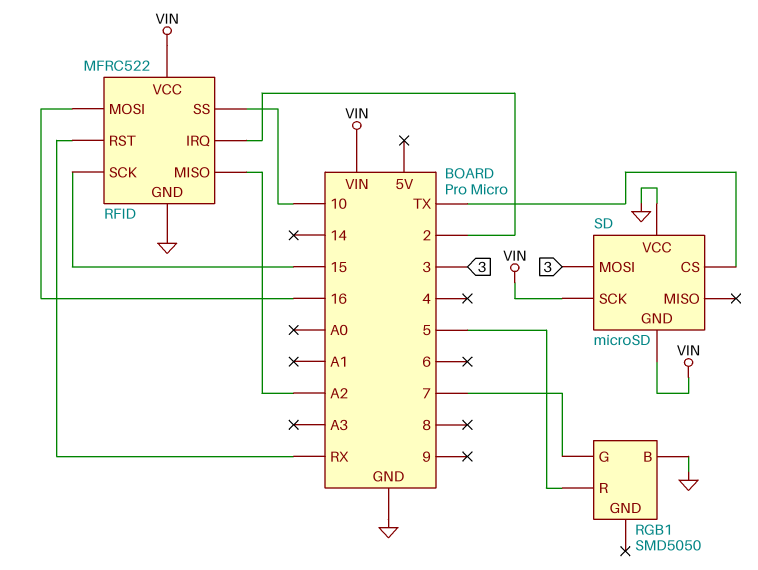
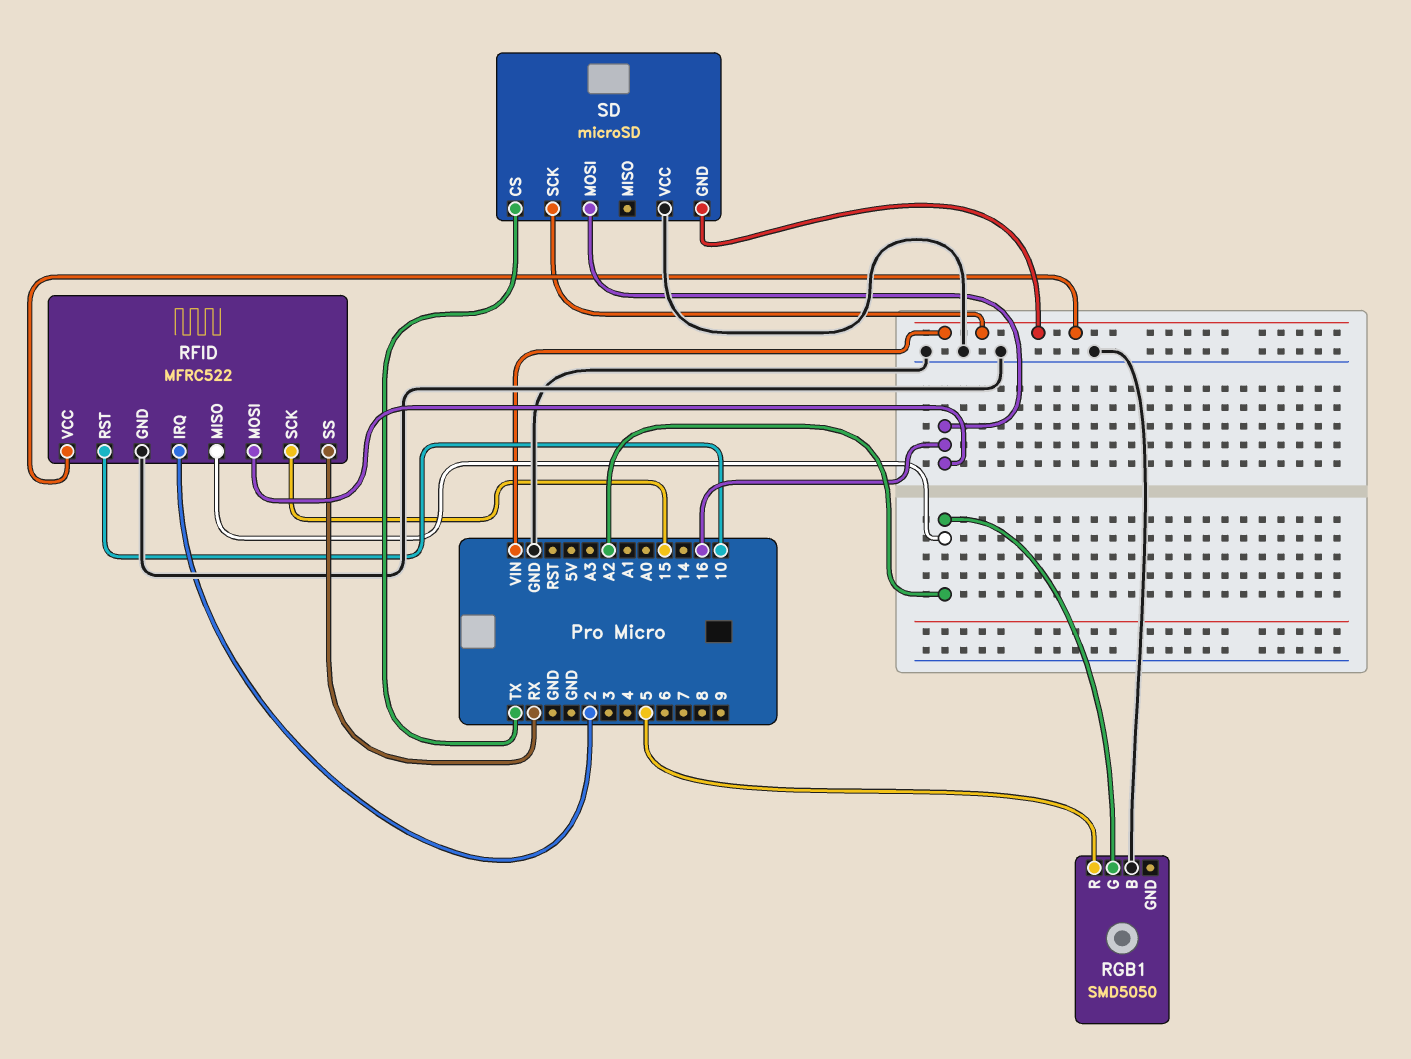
RFID pin RST: RX -> 10
RFID pin SS: 10 -> RX
RGB1 pin G: 7 -> A2
SD pin MOSI: 3 -> 16

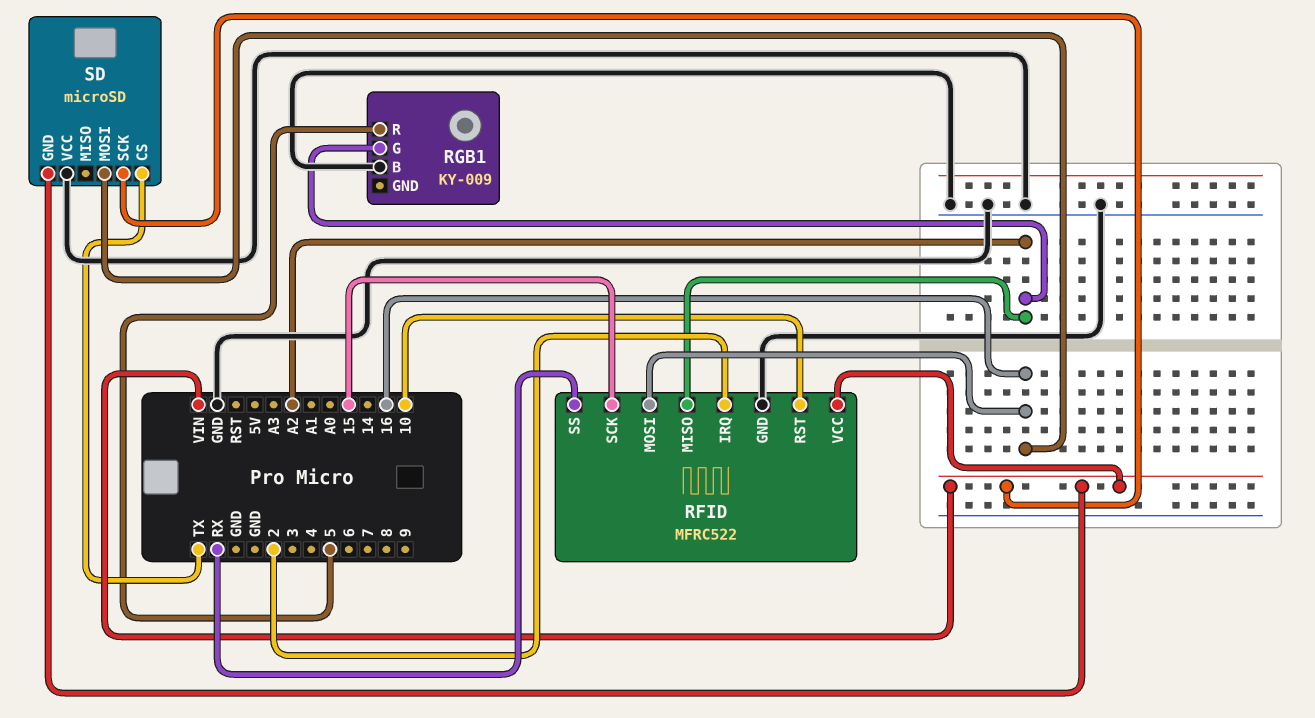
RGB1: SMD5050 -> KY-009

